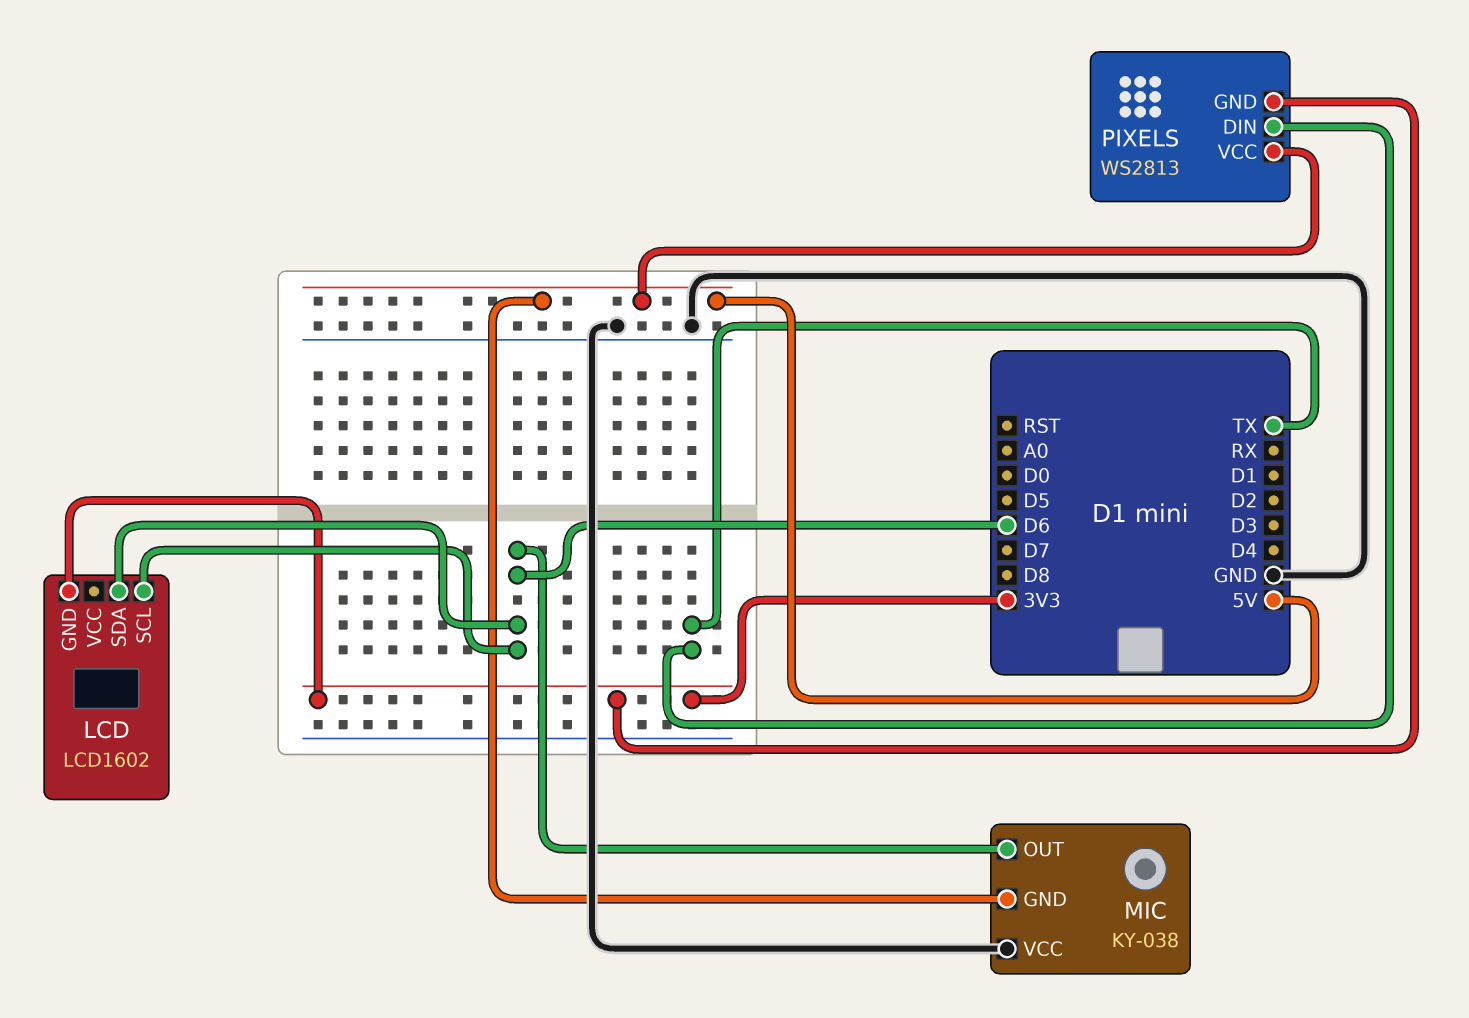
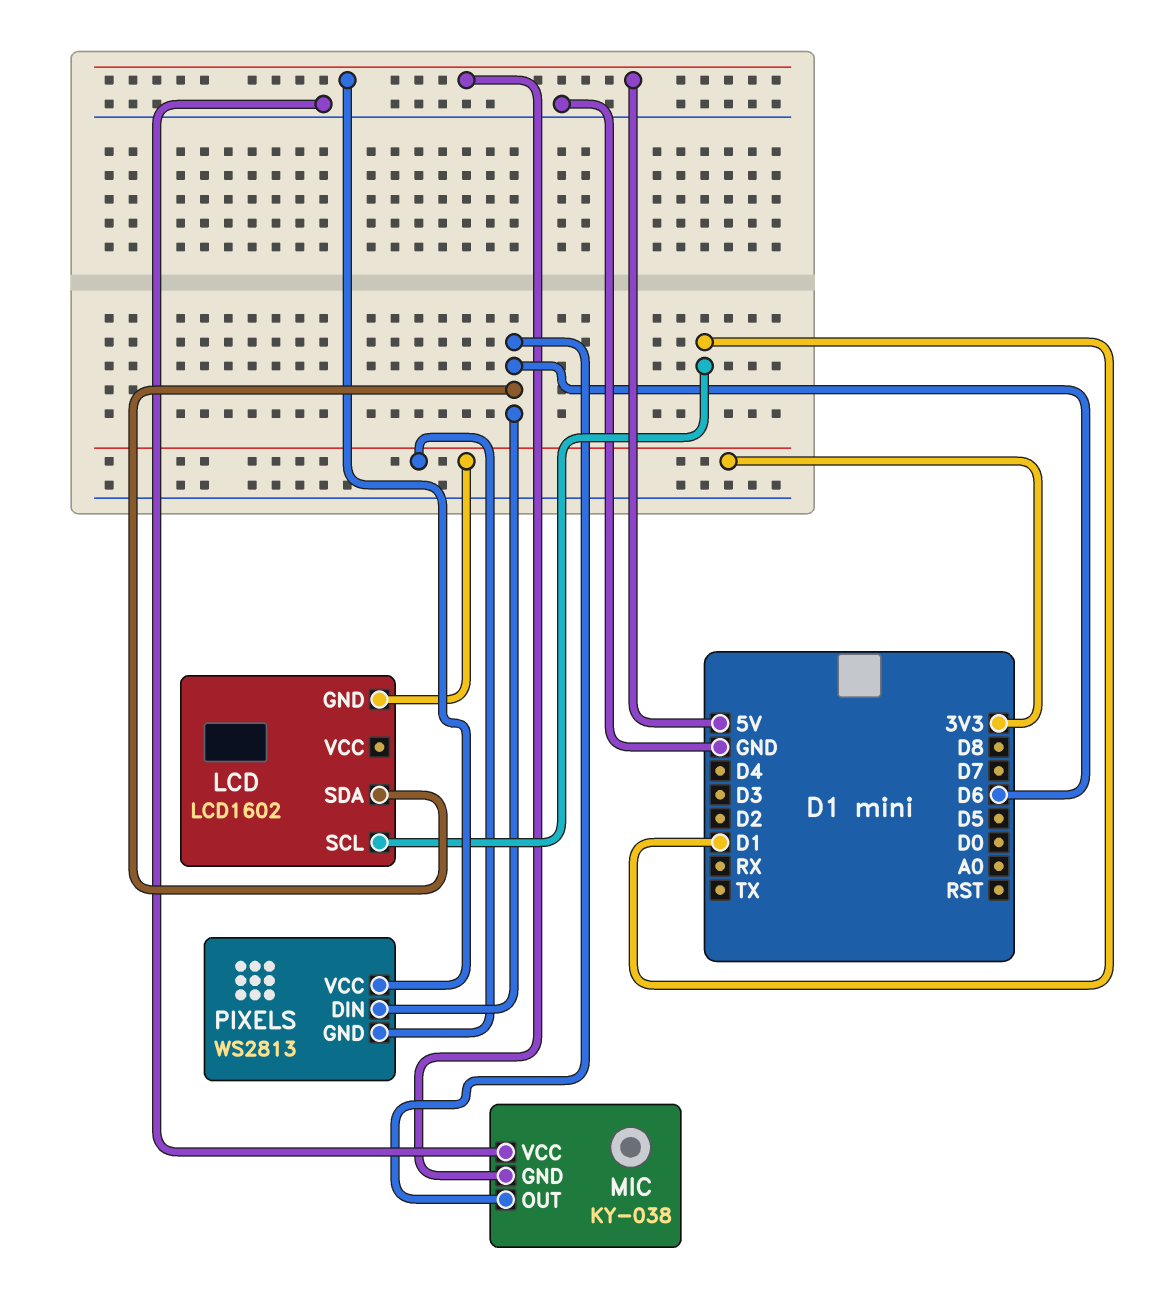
LCD pin SCL: D6 -> D1
PIXELS pin DIN: TX -> D6

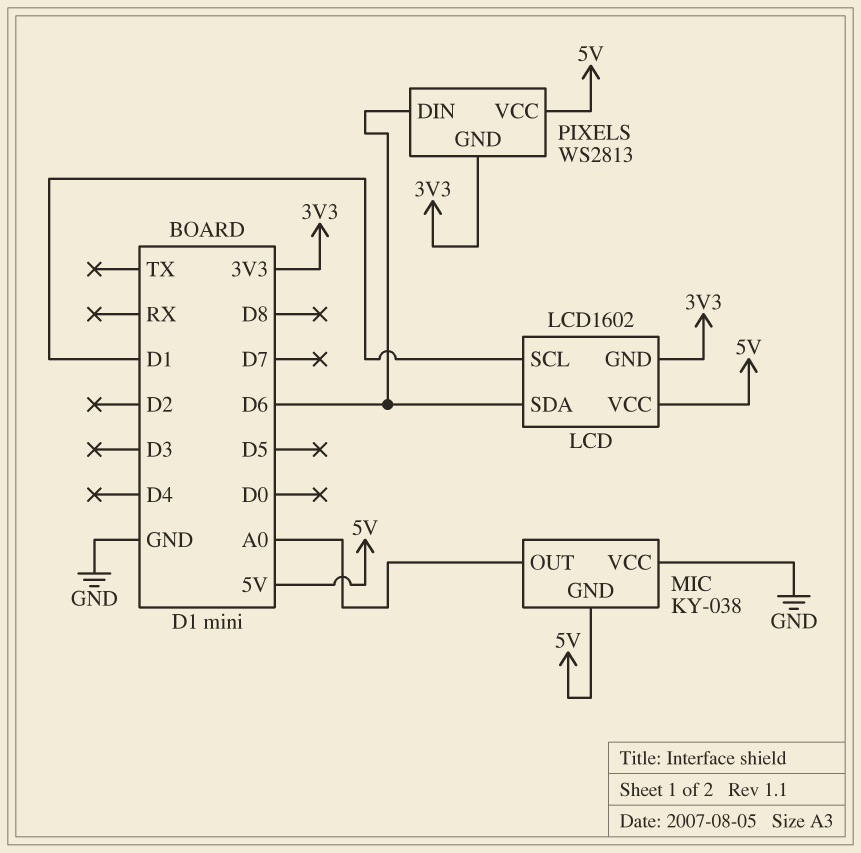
LCD pin VCC: none -> 5V
MIC pin OUT: D6 -> A0

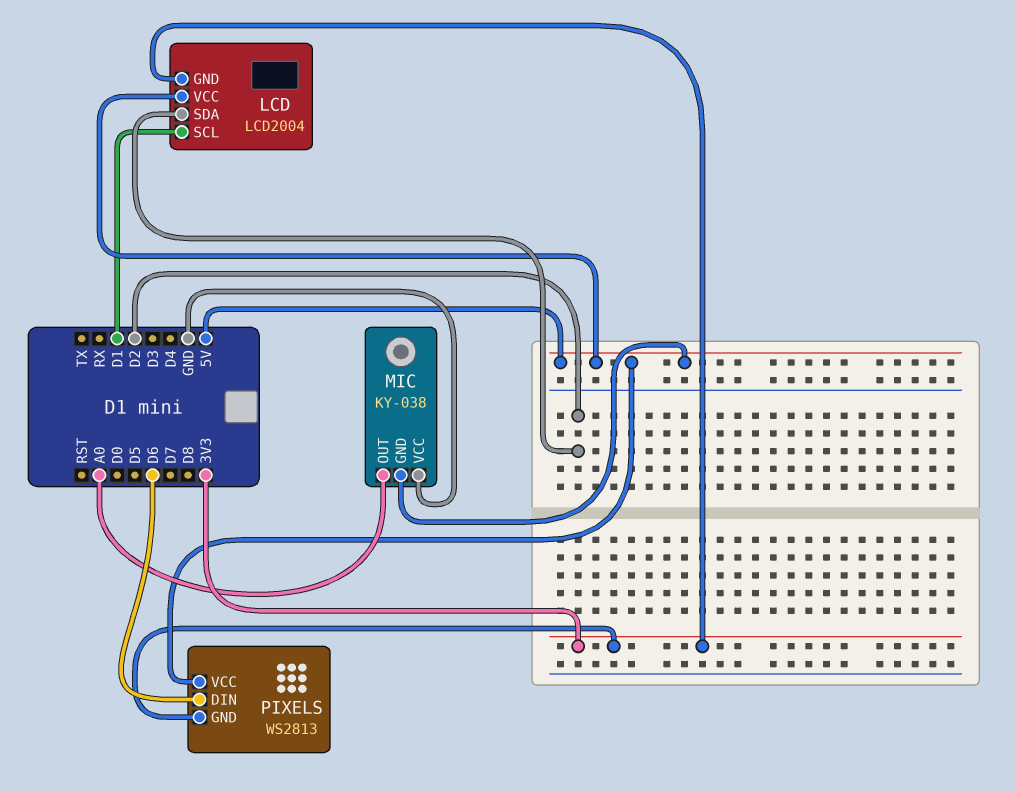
LCD: LCD1602 -> LCD2004
LCD pin SDA: D6 -> D2

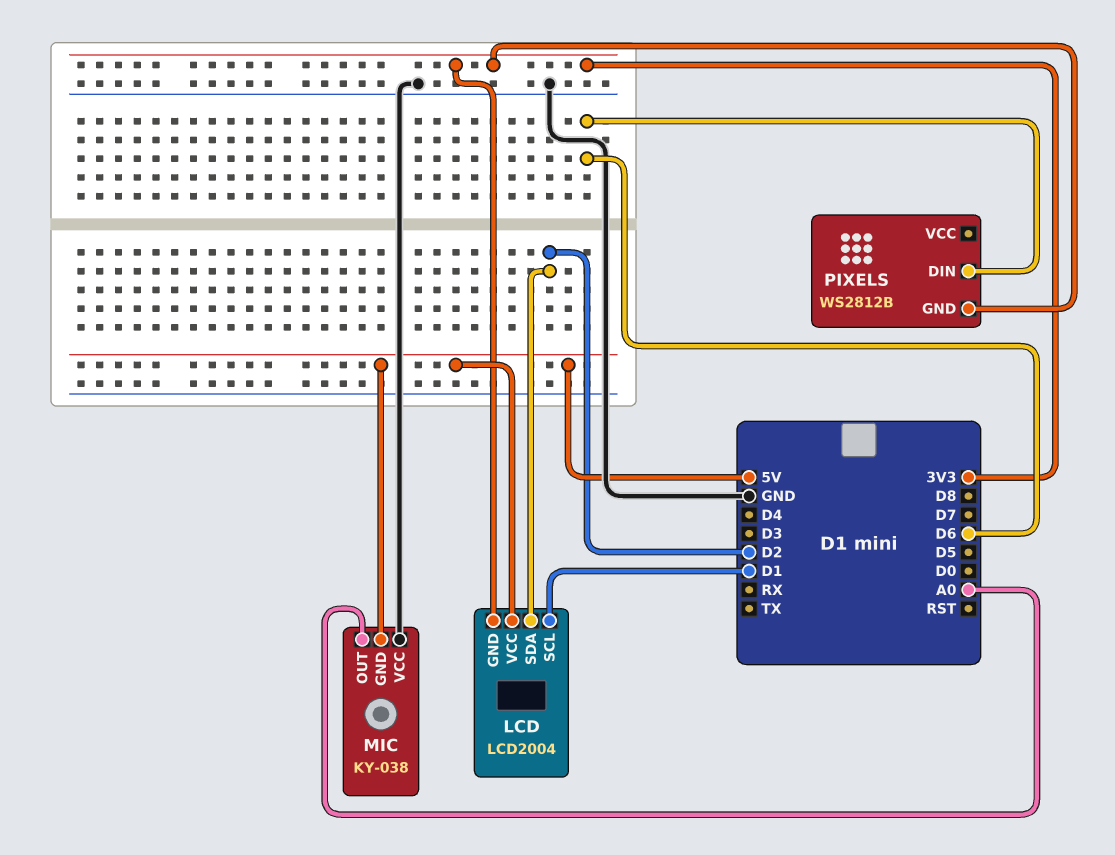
PIXELS: WS2813 -> WS2812B
PIXELS pin VCC: 5V -> none

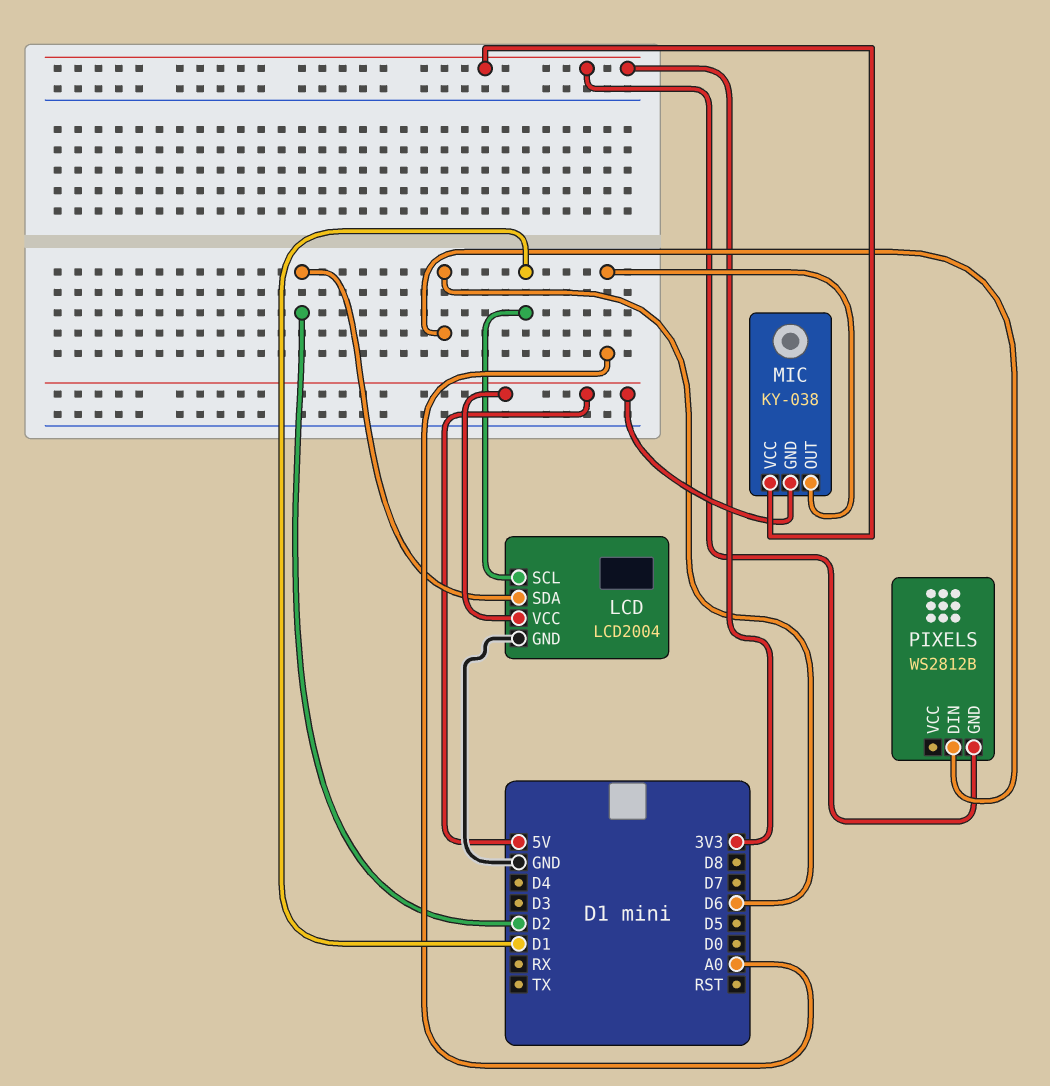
LCD pin GND: 3V3 -> GND
MIC pin VCC: GND -> 3V3

